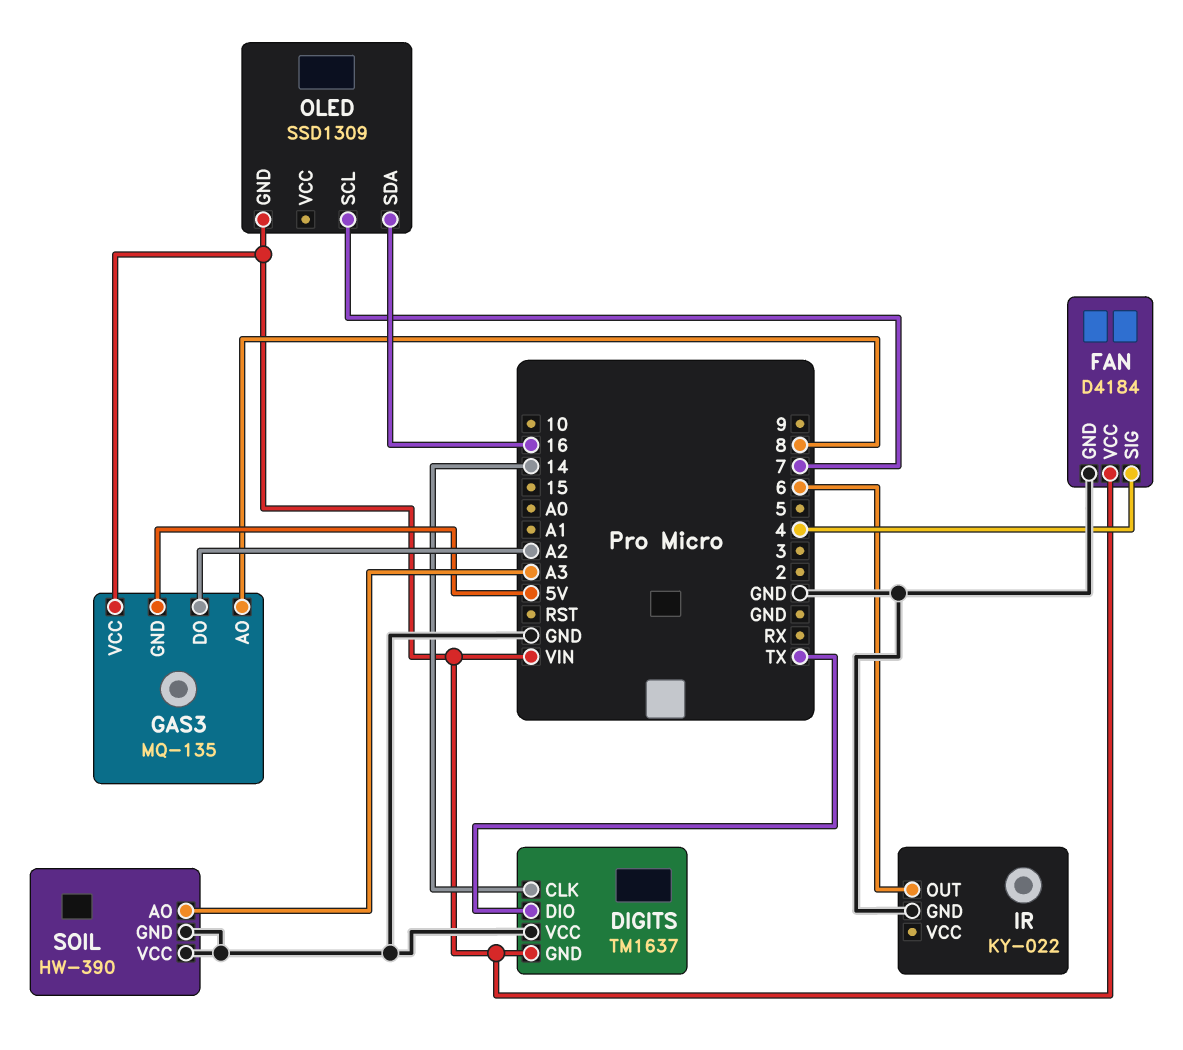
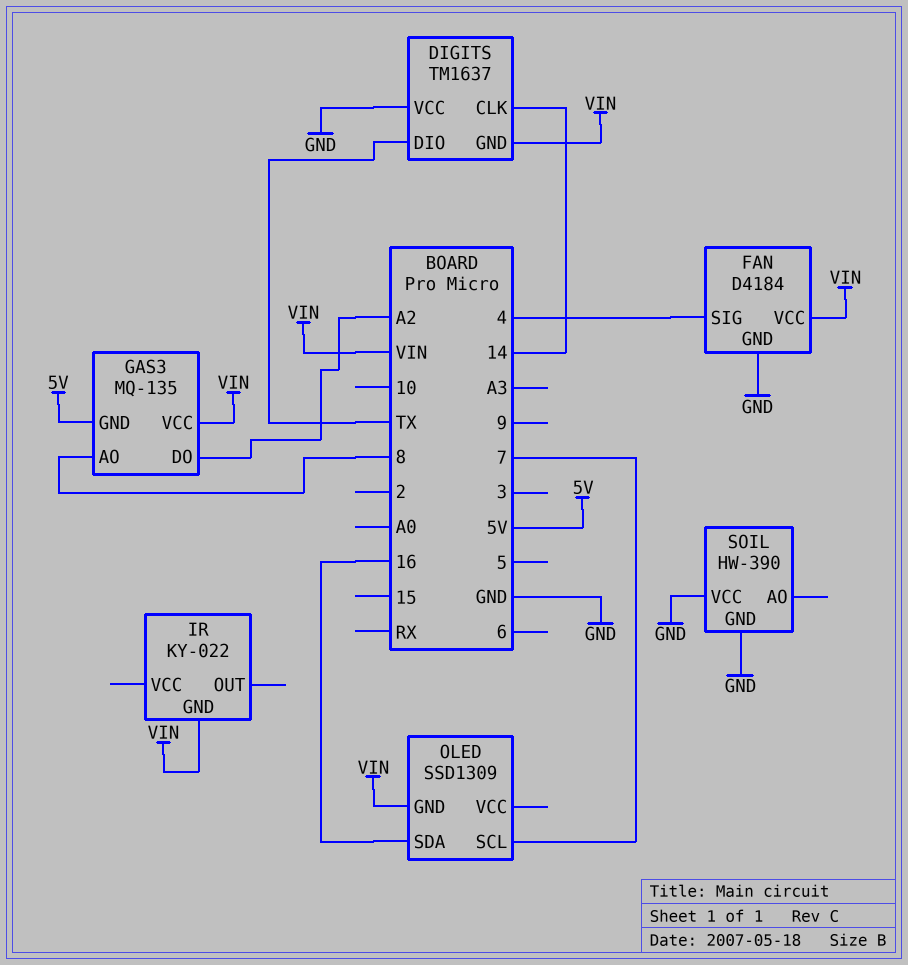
IR pin GND: GND -> VIN
IR pin OUT: 6 -> none
SOIL pin AO: A3 -> none

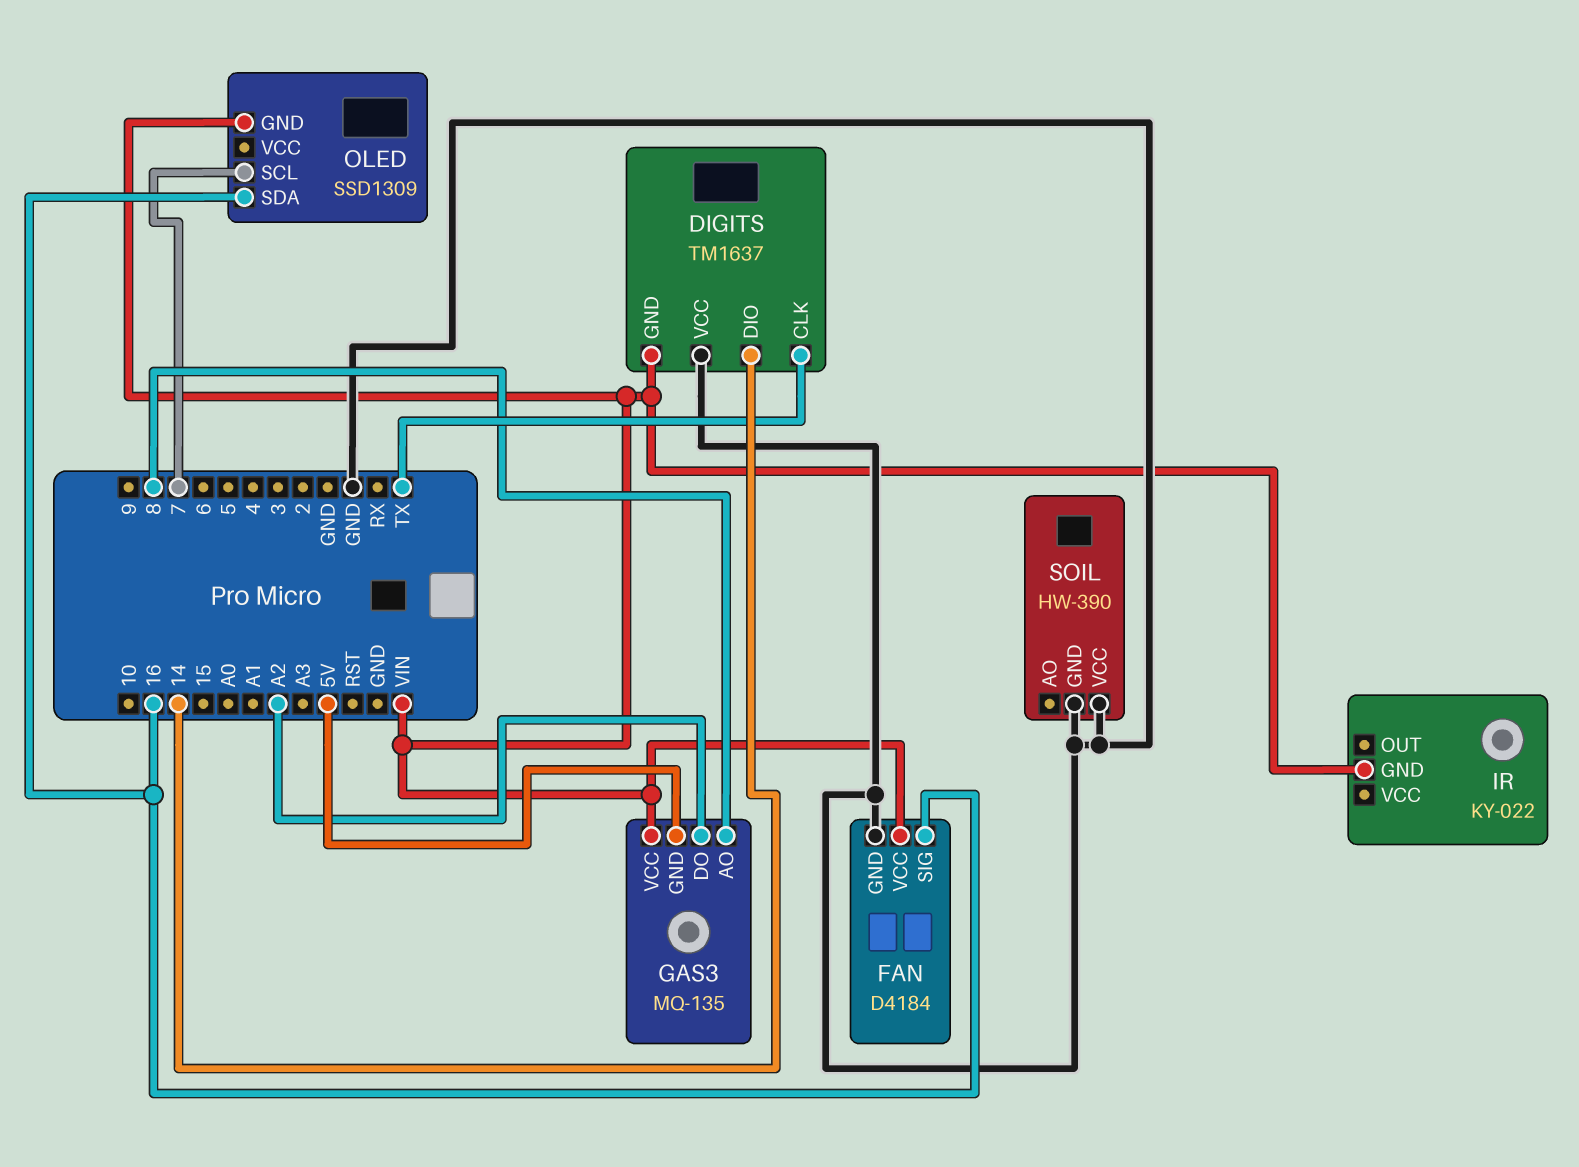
DIGITS pin CLK: 14 -> TX
DIGITS pin DIO: TX -> 14
FAN pin SIG: 4 -> 16

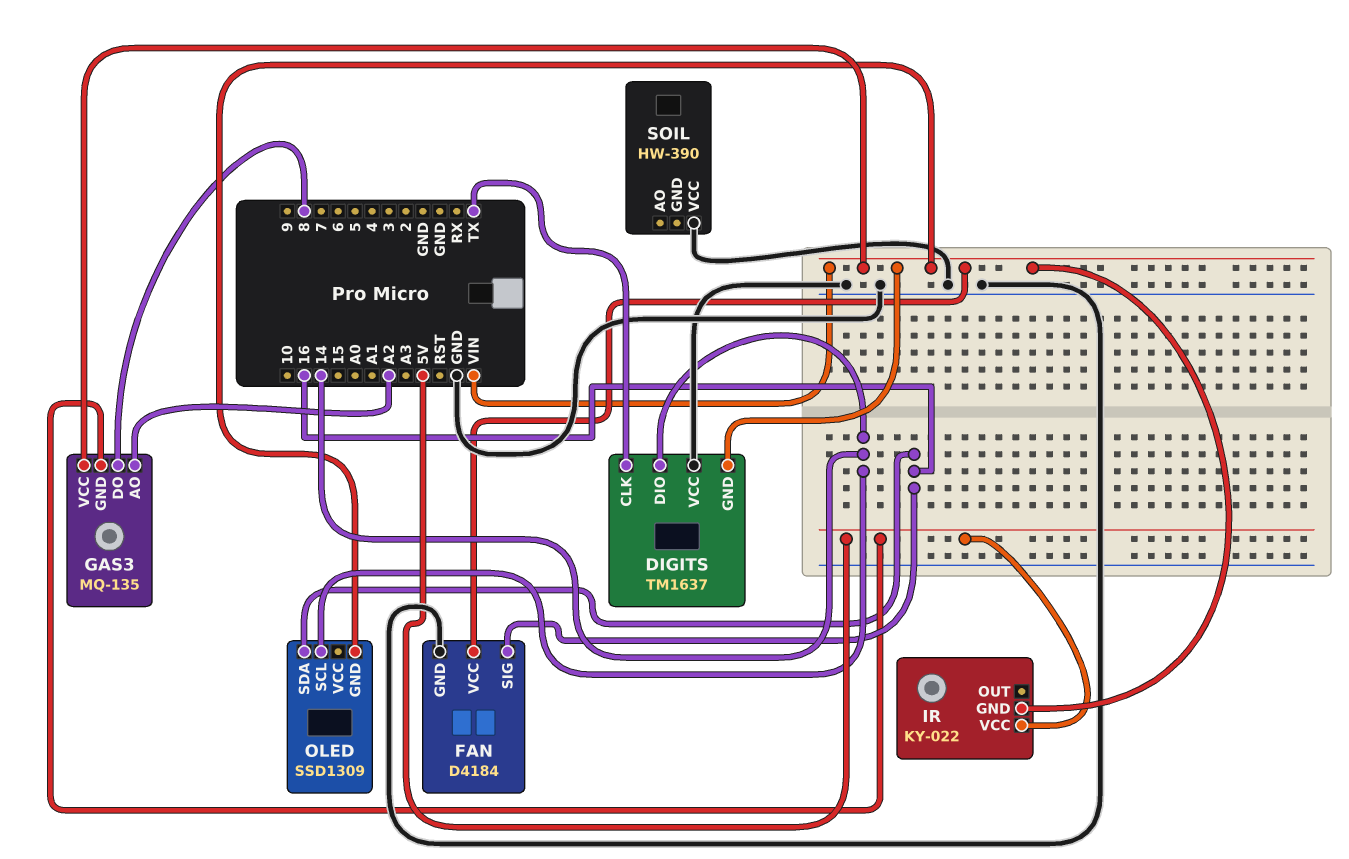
GAS3 pin AO: 8 -> A2
GAS3 pin DO: A2 -> 8
IR pin VCC: none -> 5V
OLED pin SCL: 7 -> 14
SOIL pin GND: GND -> none

